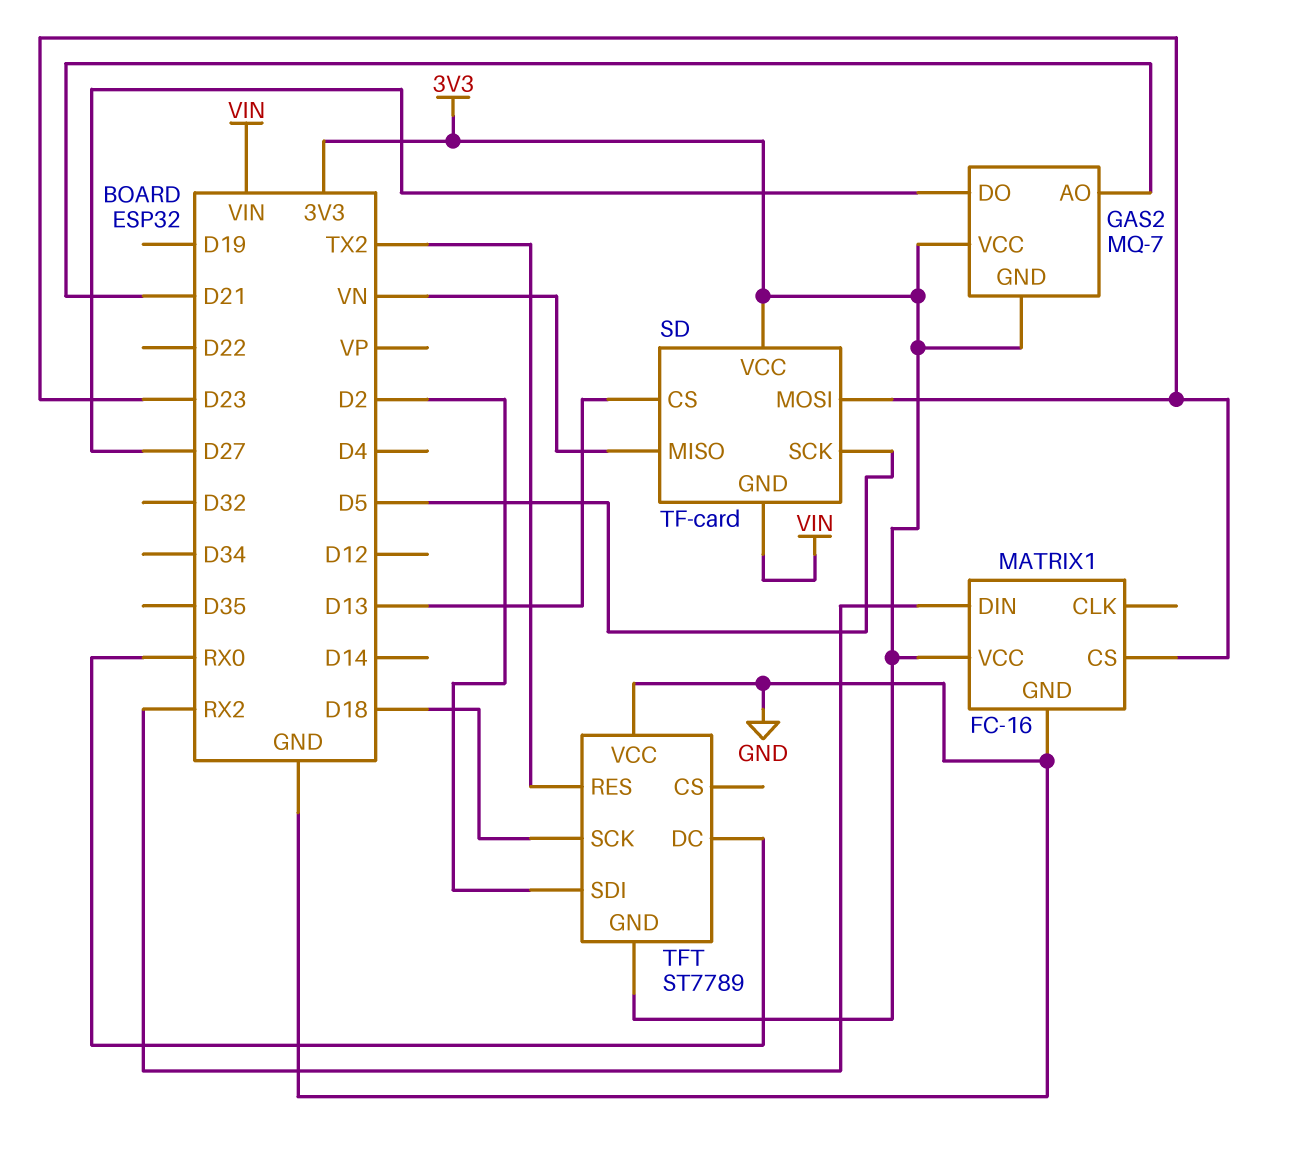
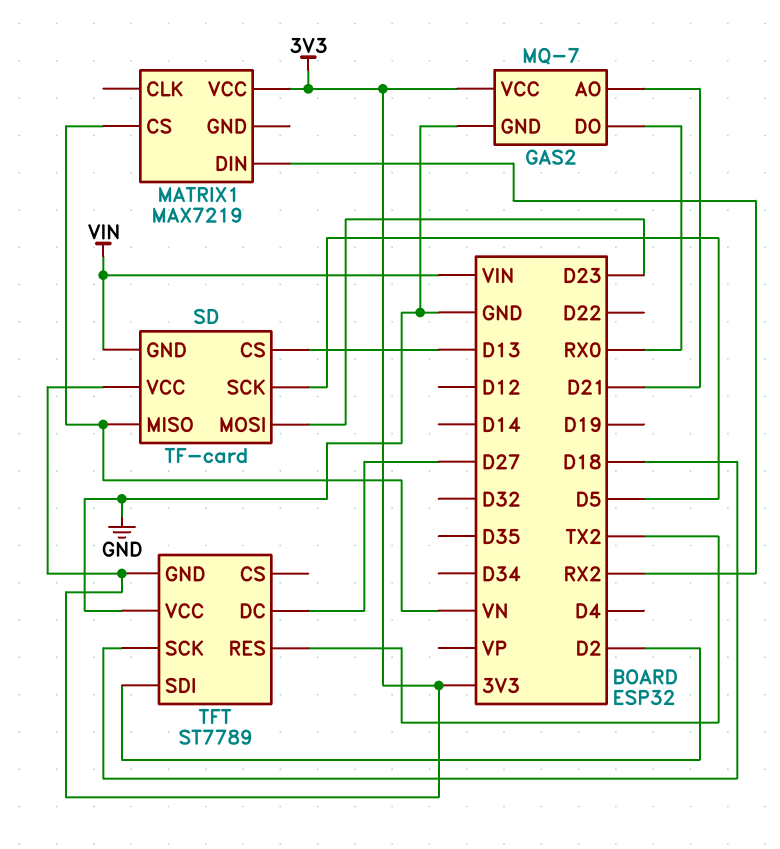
GAS2 pin DO: D27 -> RX0
GAS2 pin GND: 3V3 -> GND
MATRIX1: FC-16 -> MAX7219
MATRIX1 pin CS: D23 -> VN
MATRIX1 pin GND: GND -> none
TFT pin DC: RX0 -> D27

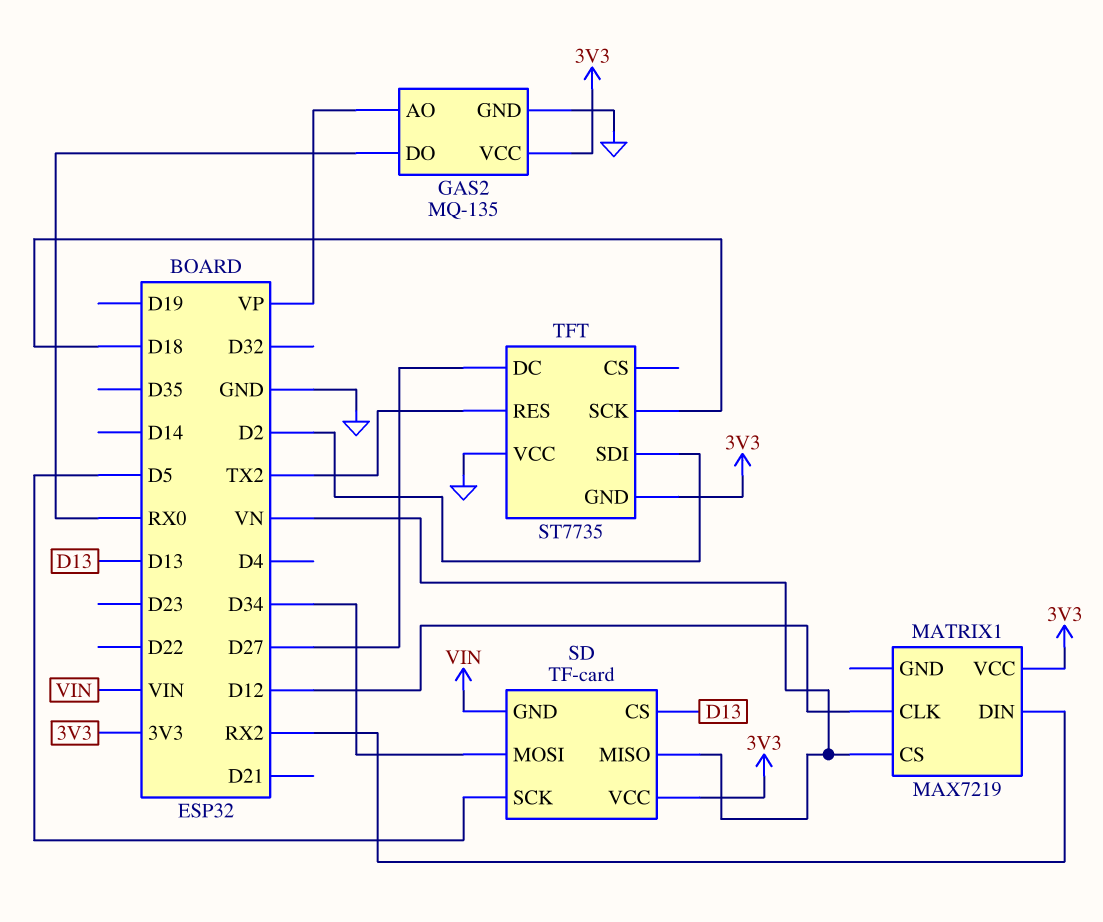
GAS2: MQ-7 -> MQ-135
GAS2 pin AO: D21 -> VP
MATRIX1 pin CLK: none -> D12
SD pin MOSI: D23 -> D34
TFT: ST7789 -> ST7735

